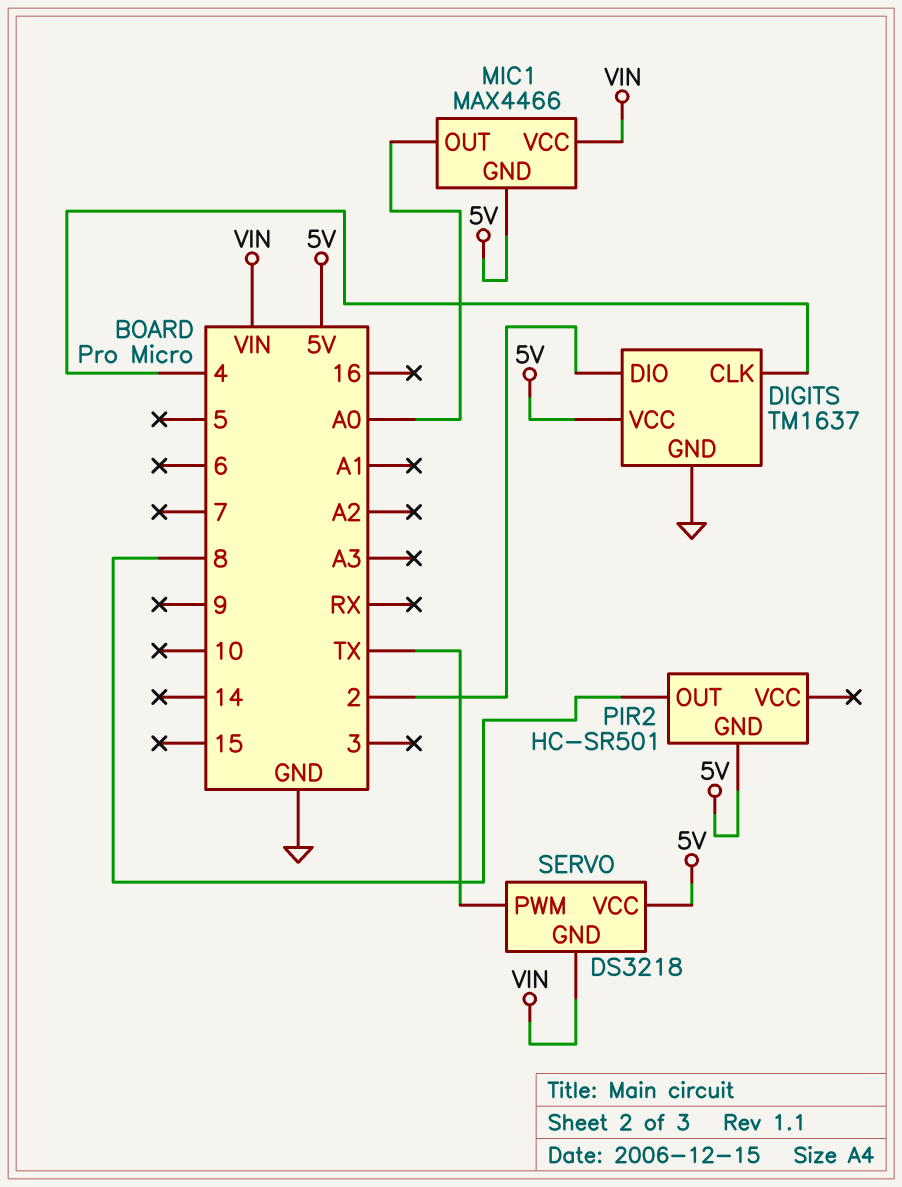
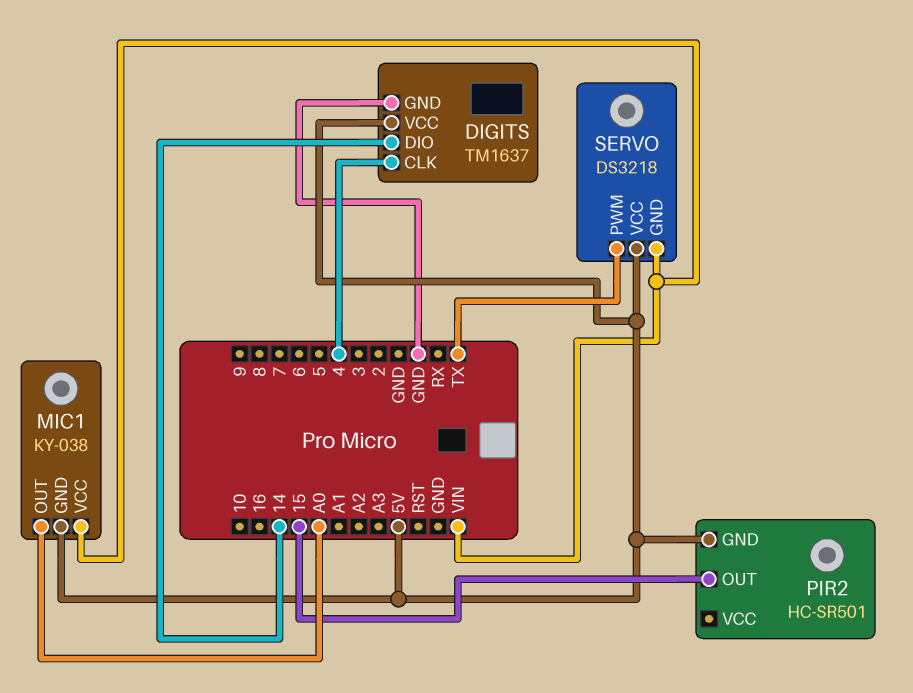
DIGITS pin DIO: 2 -> 14
MIC1: MAX4466 -> KY-038
PIR2 pin OUT: 8 -> 15

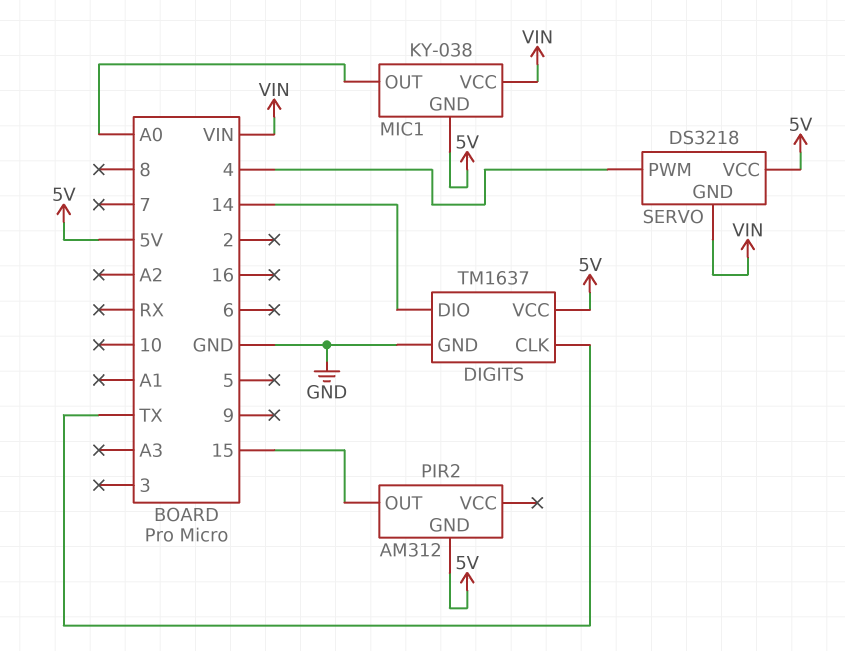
DIGITS pin CLK: 4 -> TX
PIR2: HC-SR501 -> AM312
SERVO pin PWM: TX -> 4

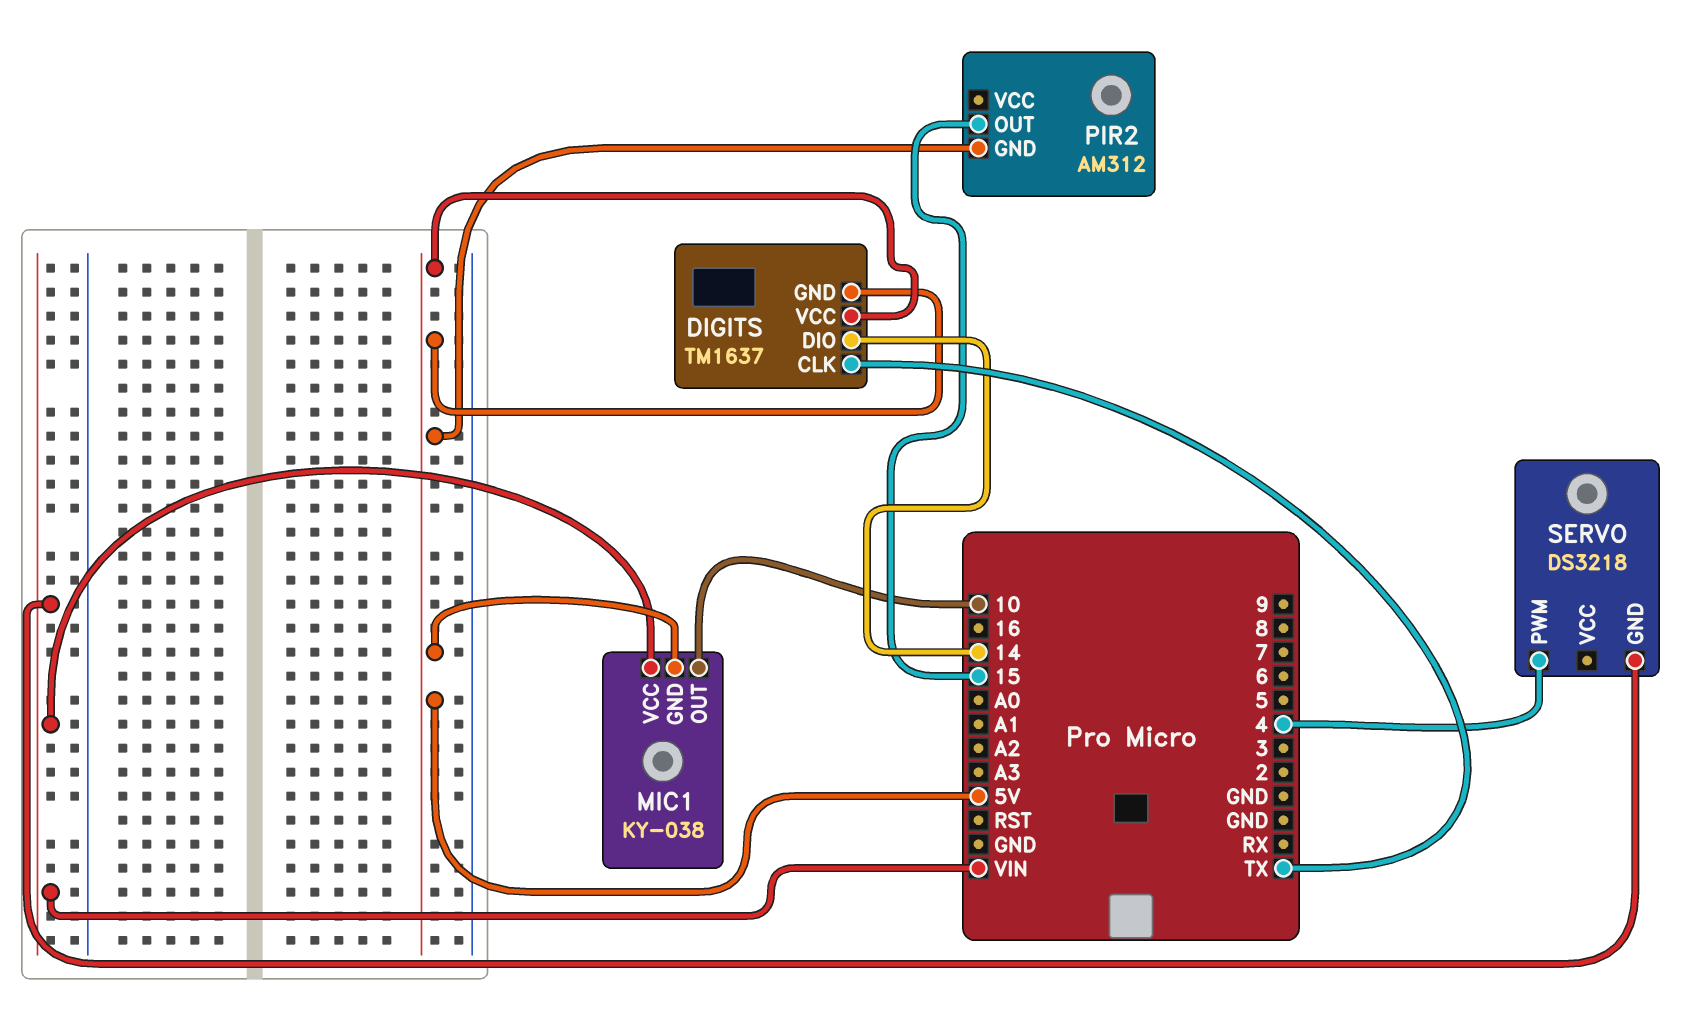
DIGITS pin GND: GND -> 5V
MIC1 pin OUT: A0 -> 10
SERVO pin VCC: 5V -> none

